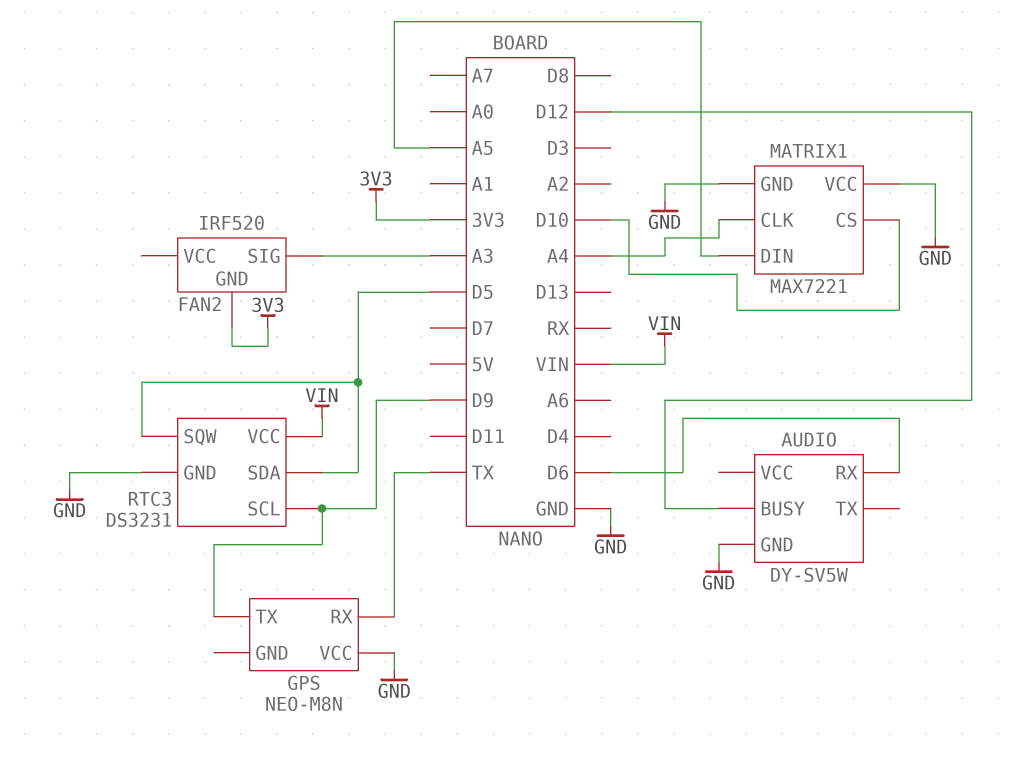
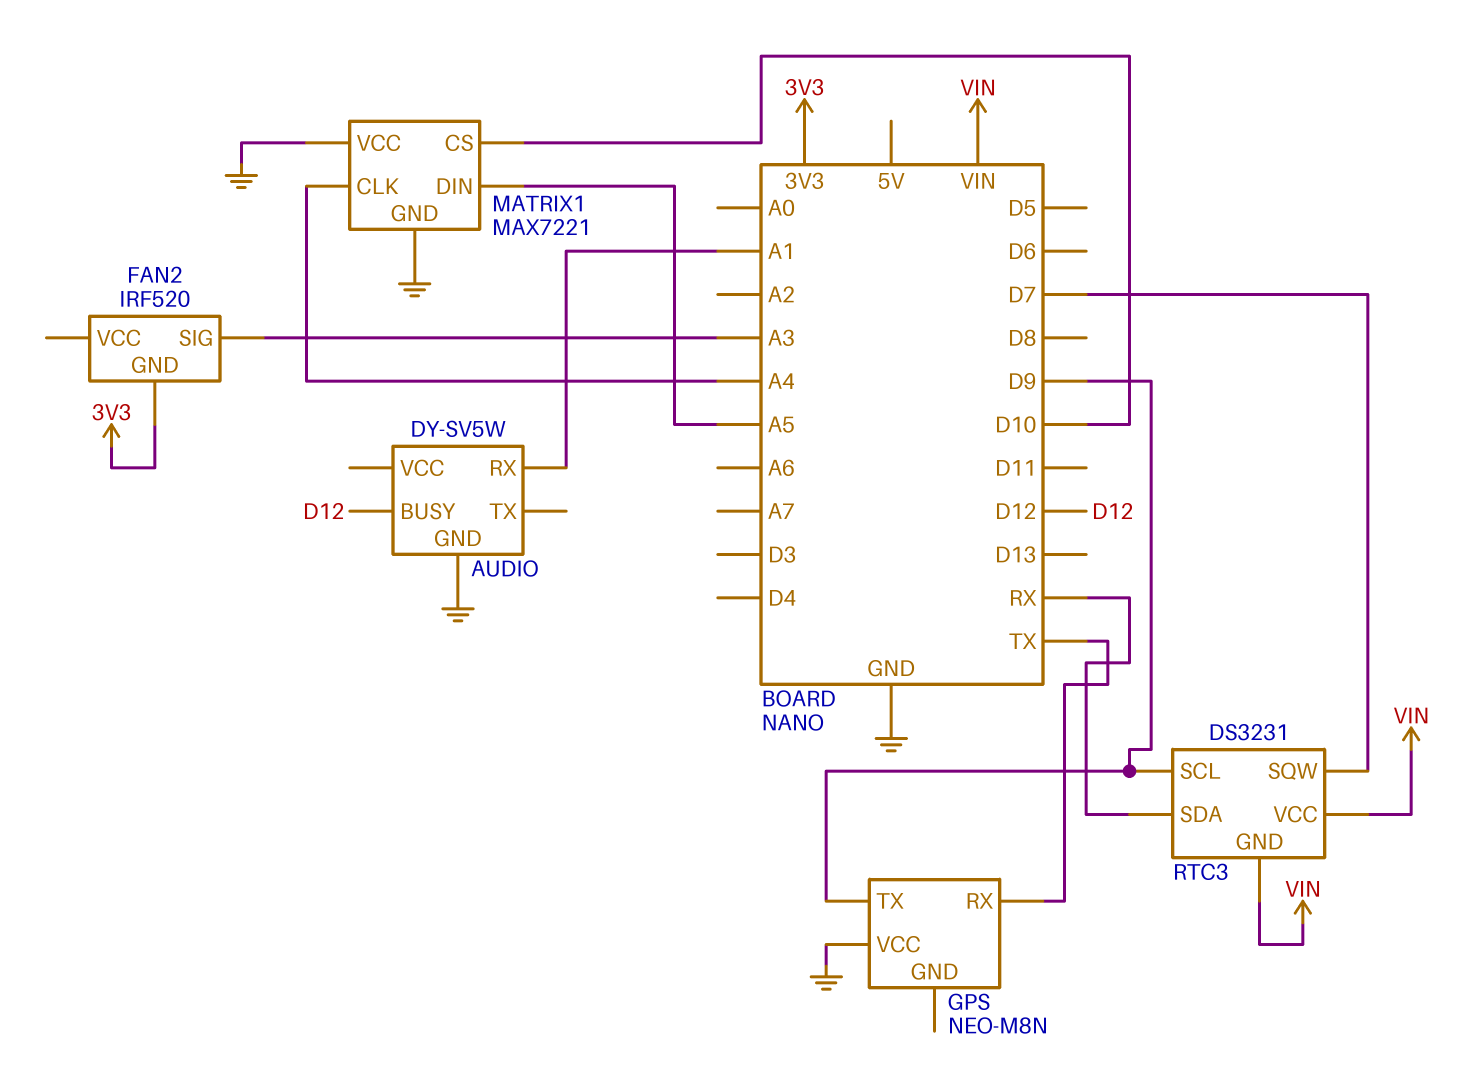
AUDIO pin RX: D6 -> A1
RTC3 pin GND: GND -> VIN
RTC3 pin SDA: D5 -> RX
RTC3 pin SQW: D5 -> D7

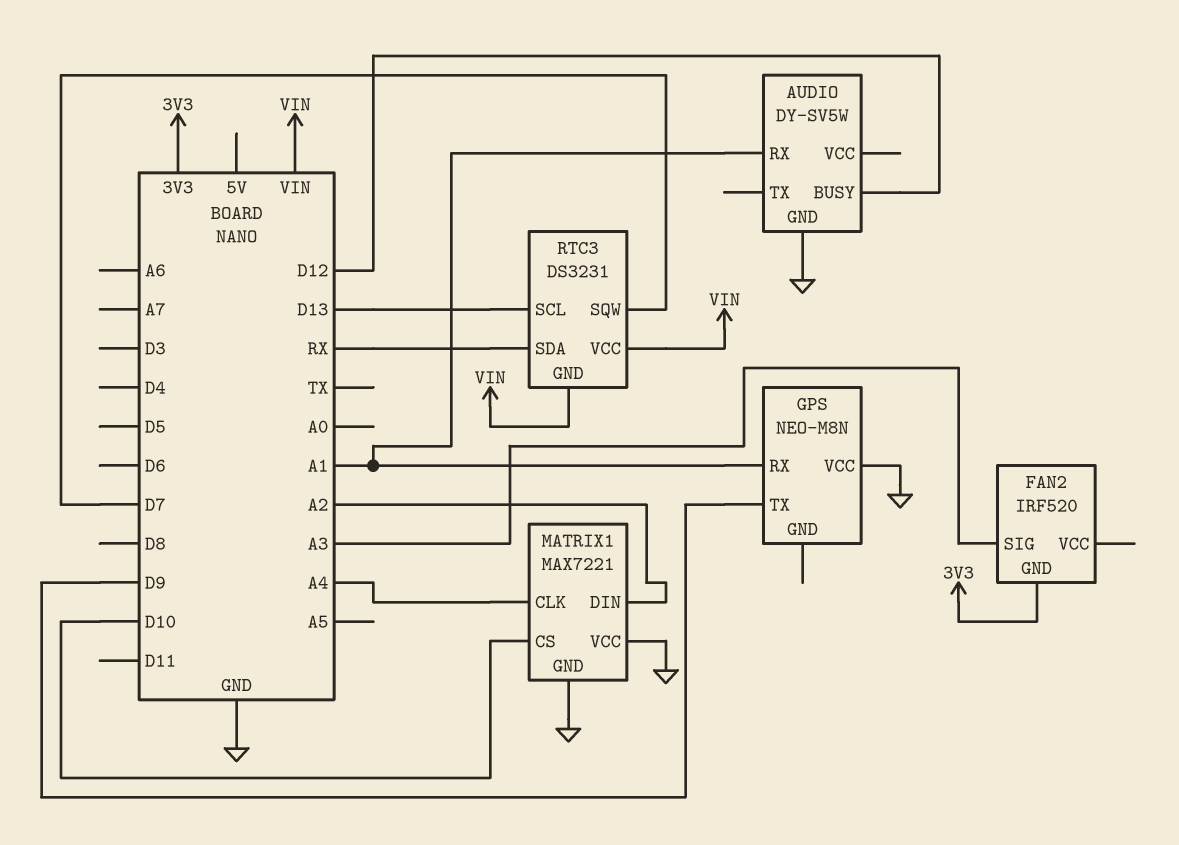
GPS pin RX: TX -> A1
MATRIX1 pin DIN: A5 -> A2
RTC3 pin SCL: D9 -> D13

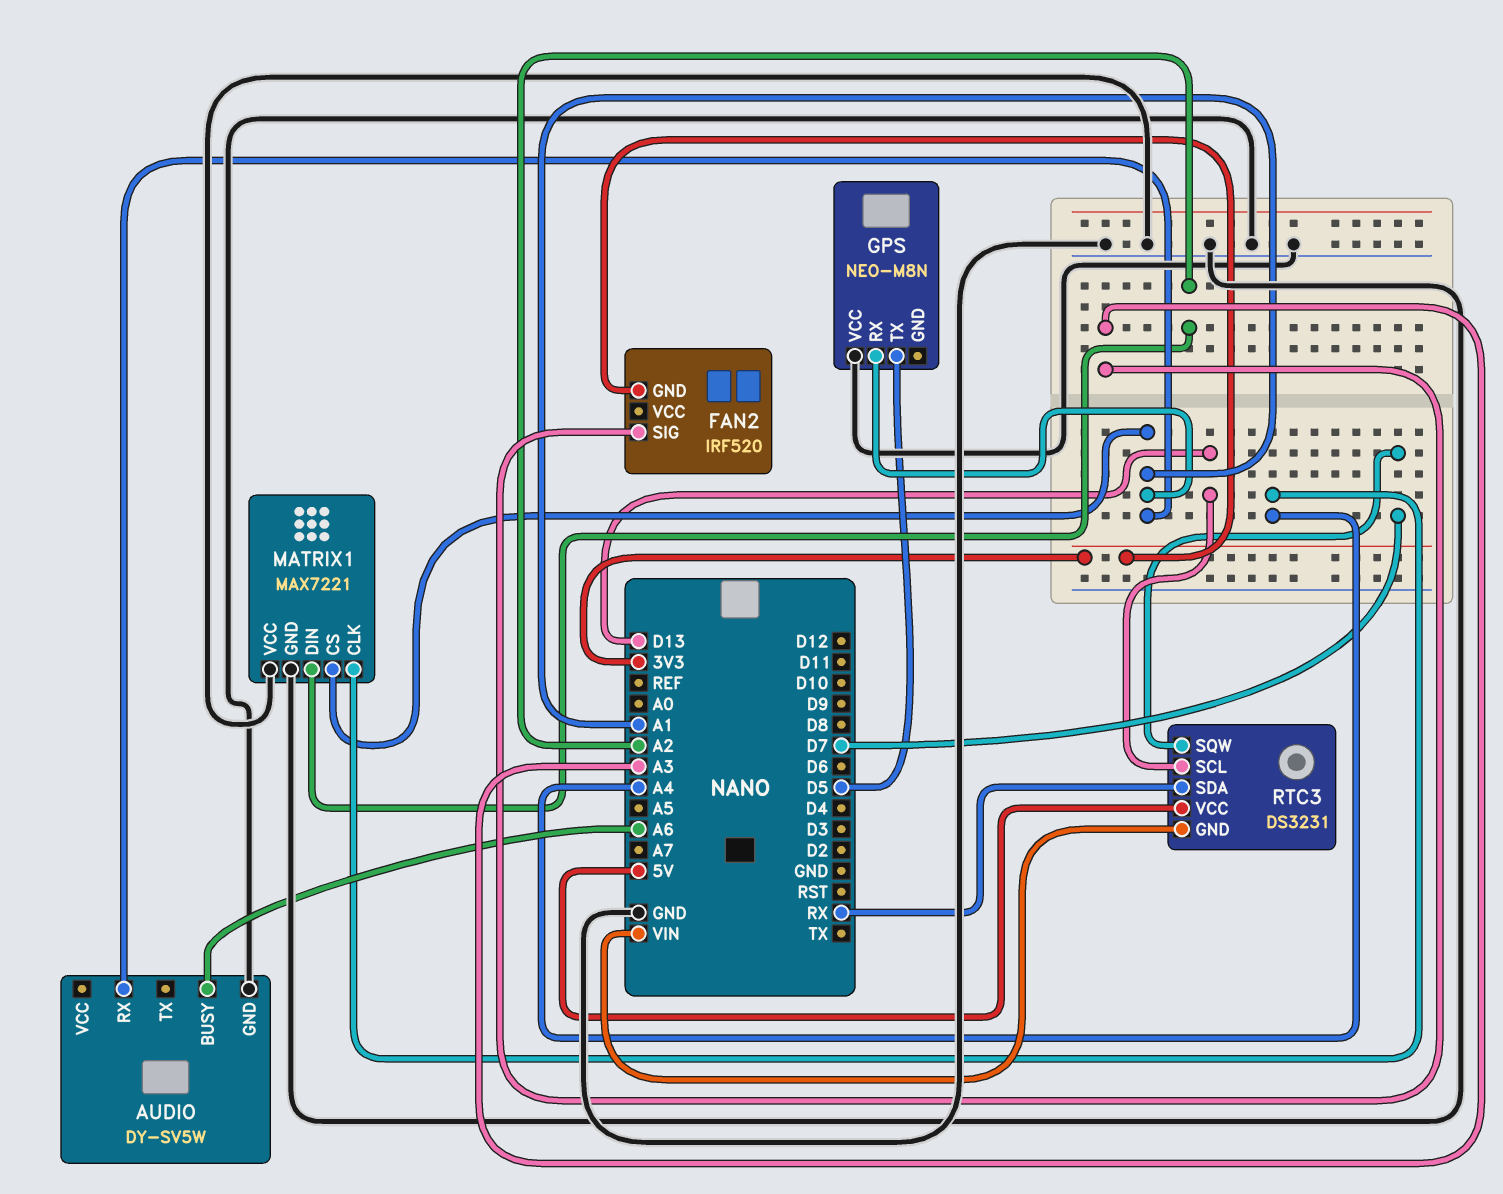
AUDIO pin BUSY: D12 -> A6
GPS pin TX: D9 -> D5
MATRIX1 pin CS: D10 -> A1
RTC3 pin VCC: VIN -> 5V

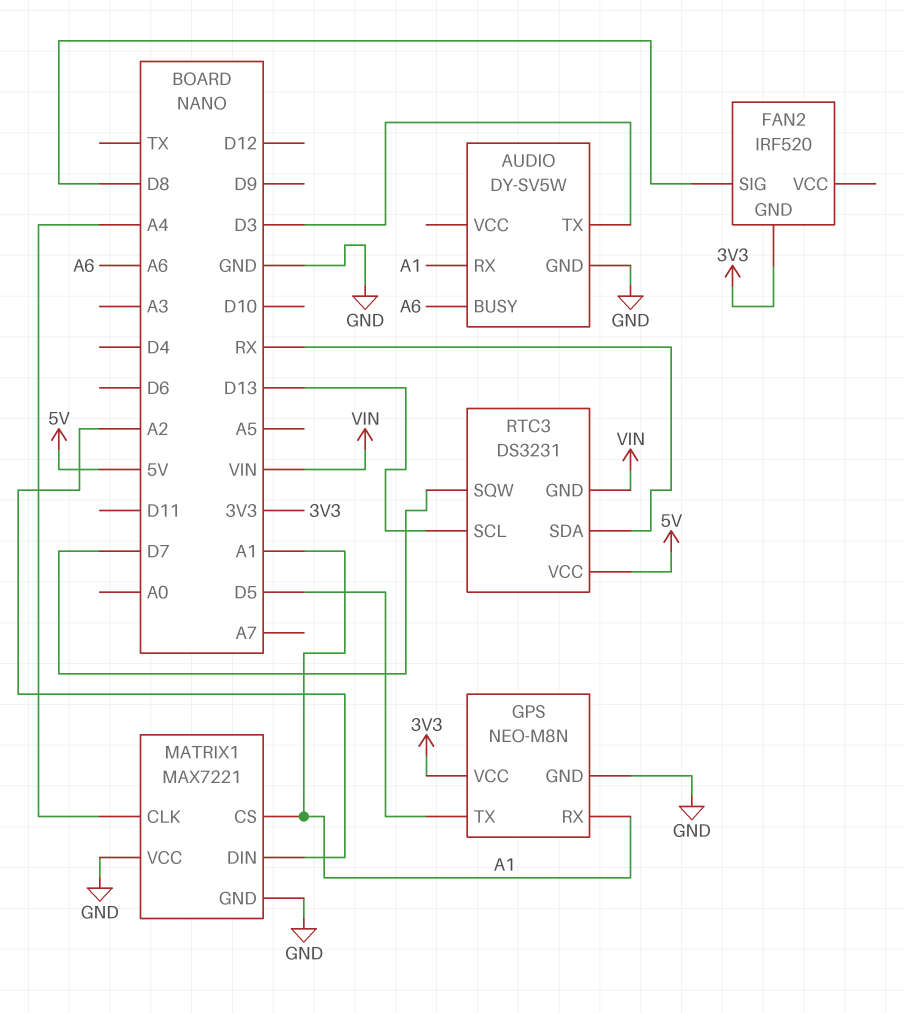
AUDIO pin TX: none -> D3
FAN2 pin SIG: A3 -> D8
GPS pin GND: none -> GND
GPS pin VCC: GND -> 3V3

